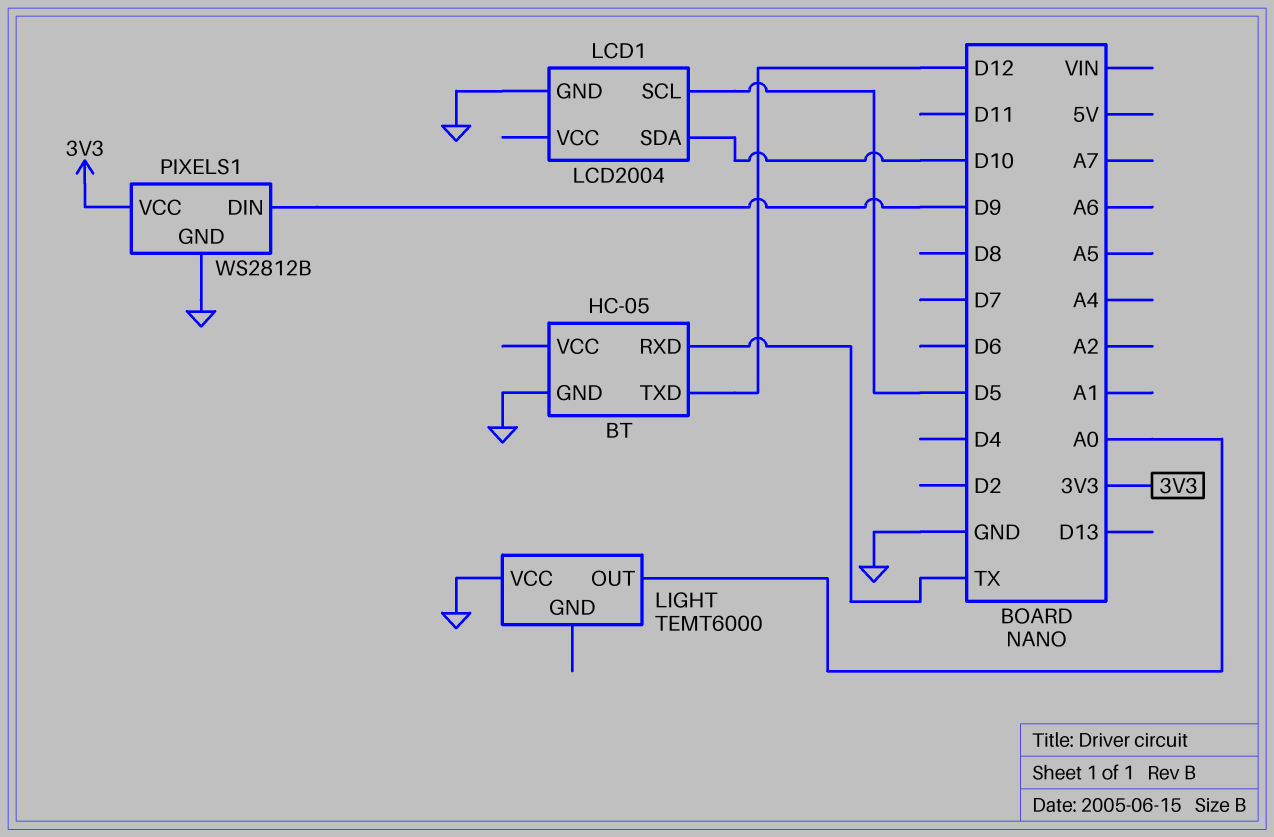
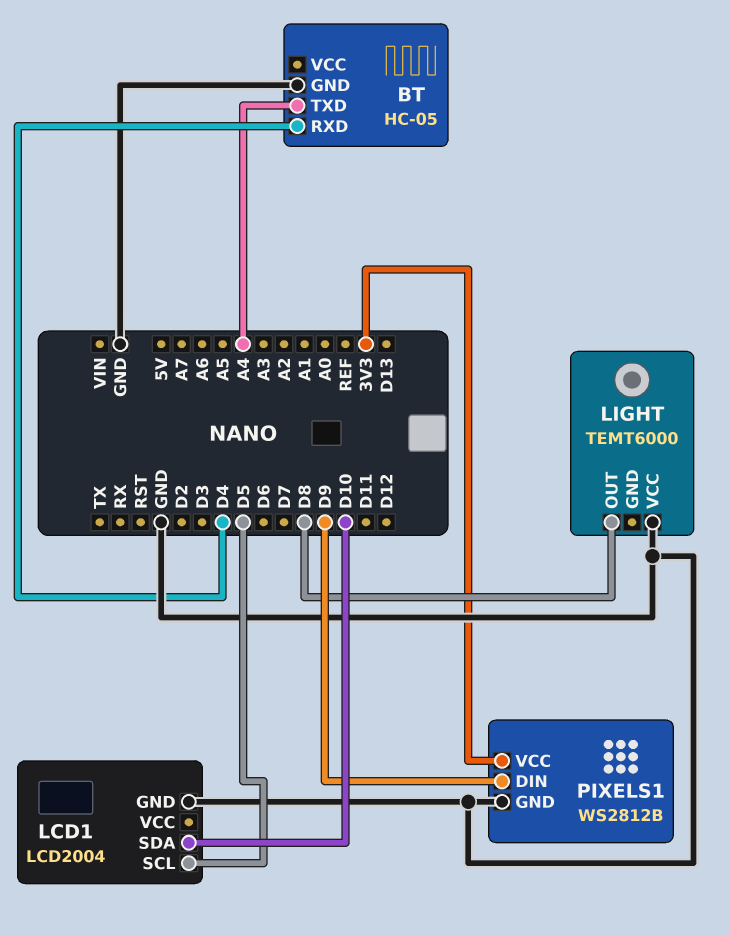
BT pin RXD: TX -> D4
BT pin TXD: D12 -> A4
LIGHT pin OUT: A0 -> D8

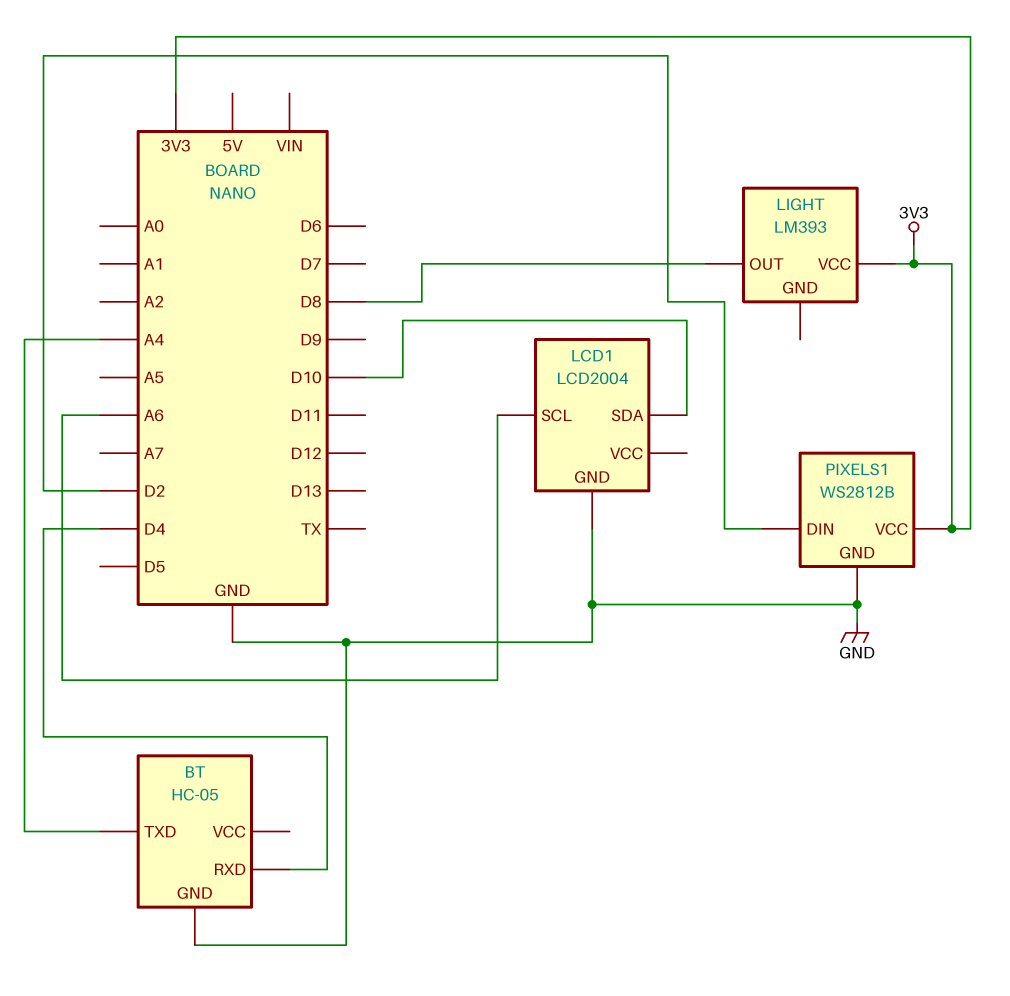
LCD1 pin SCL: D5 -> A6
LIGHT: TEMT6000 -> LM393
LIGHT pin VCC: GND -> 3V3
PIXELS1 pin DIN: D9 -> D2

